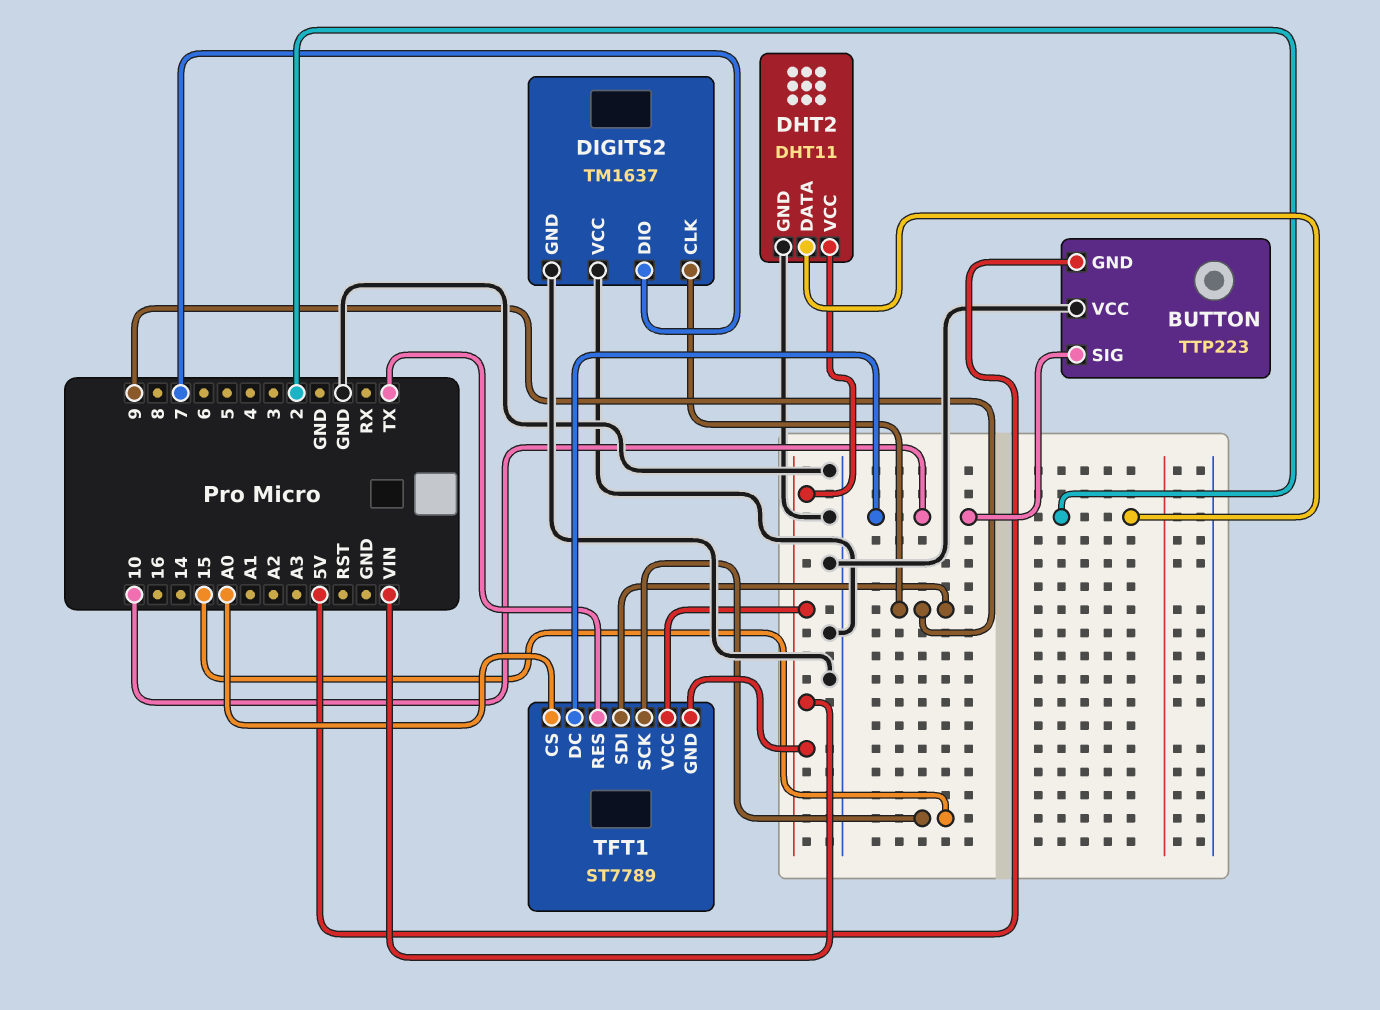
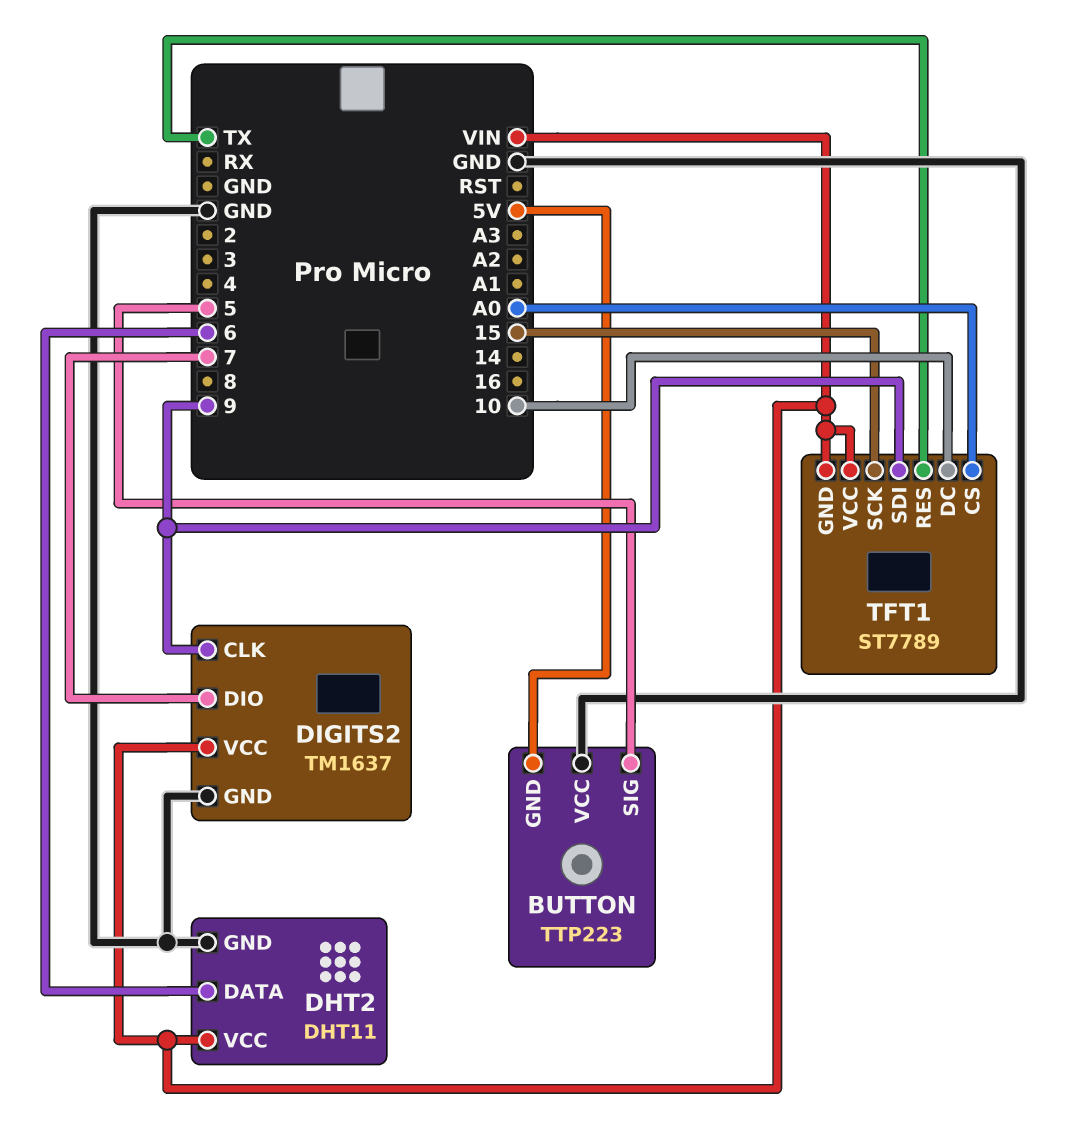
BUTTON pin SIG: 10 -> 5
DHT2 pin DATA: 2 -> 6
DIGITS2 pin VCC: GND -> VIN

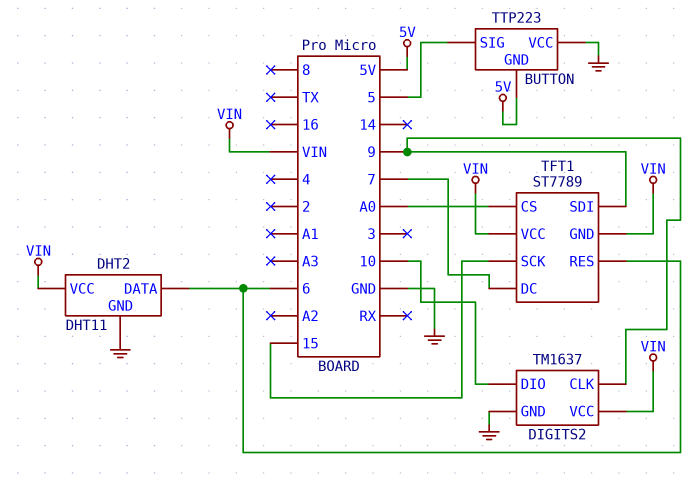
DIGITS2 pin DIO: 7 -> 10
TFT1 pin DC: 10 -> 7
TFT1 pin RES: TX -> 6

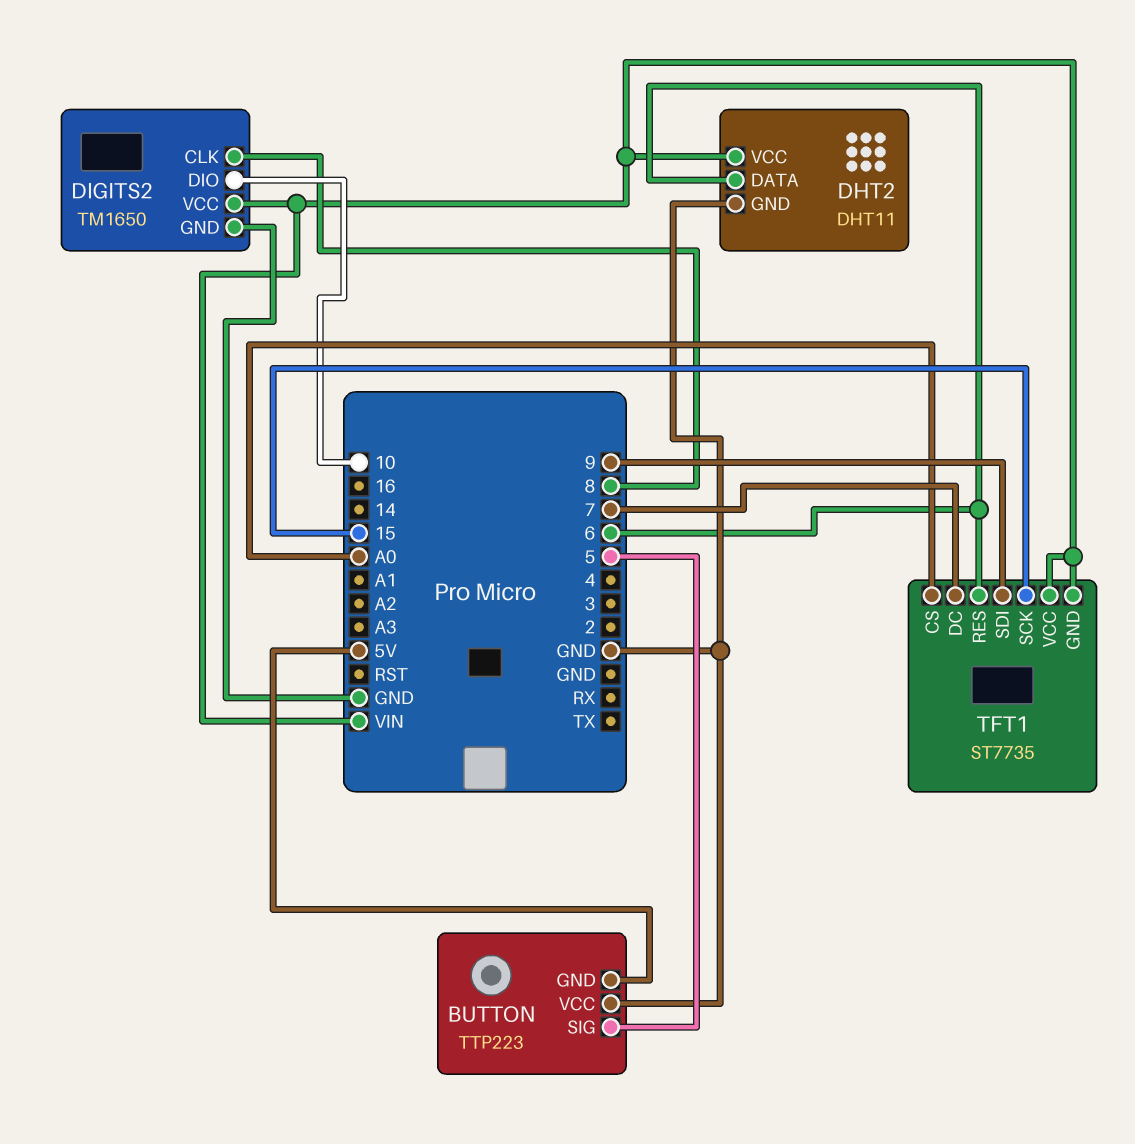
DIGITS2: TM1637 -> TM1650
DIGITS2 pin CLK: 9 -> 8
TFT1: ST7789 -> ST7735

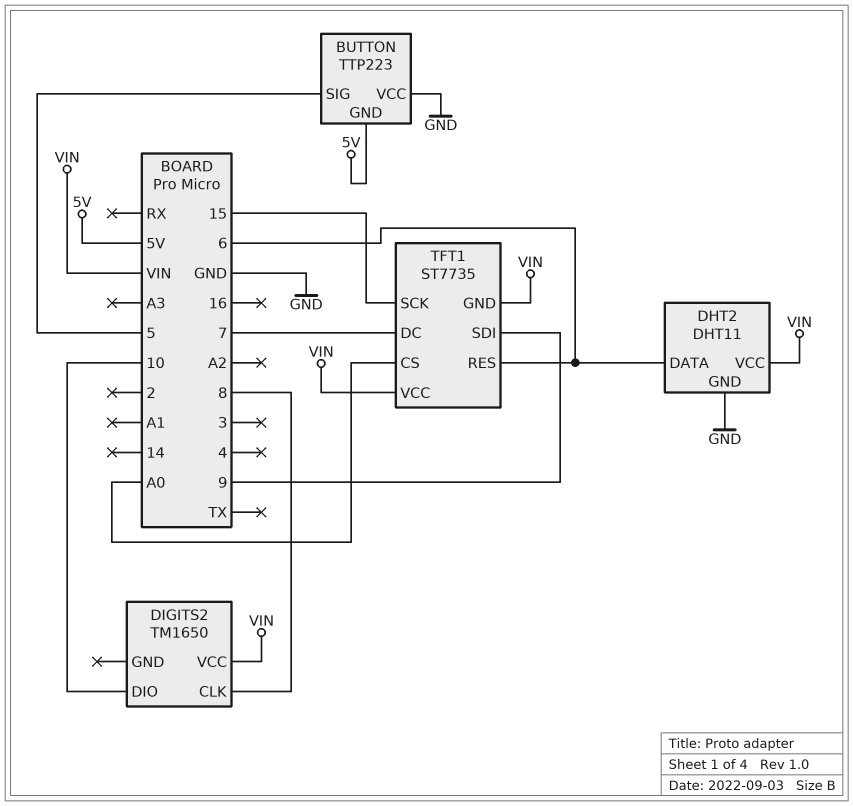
DIGITS2 pin GND: GND -> none

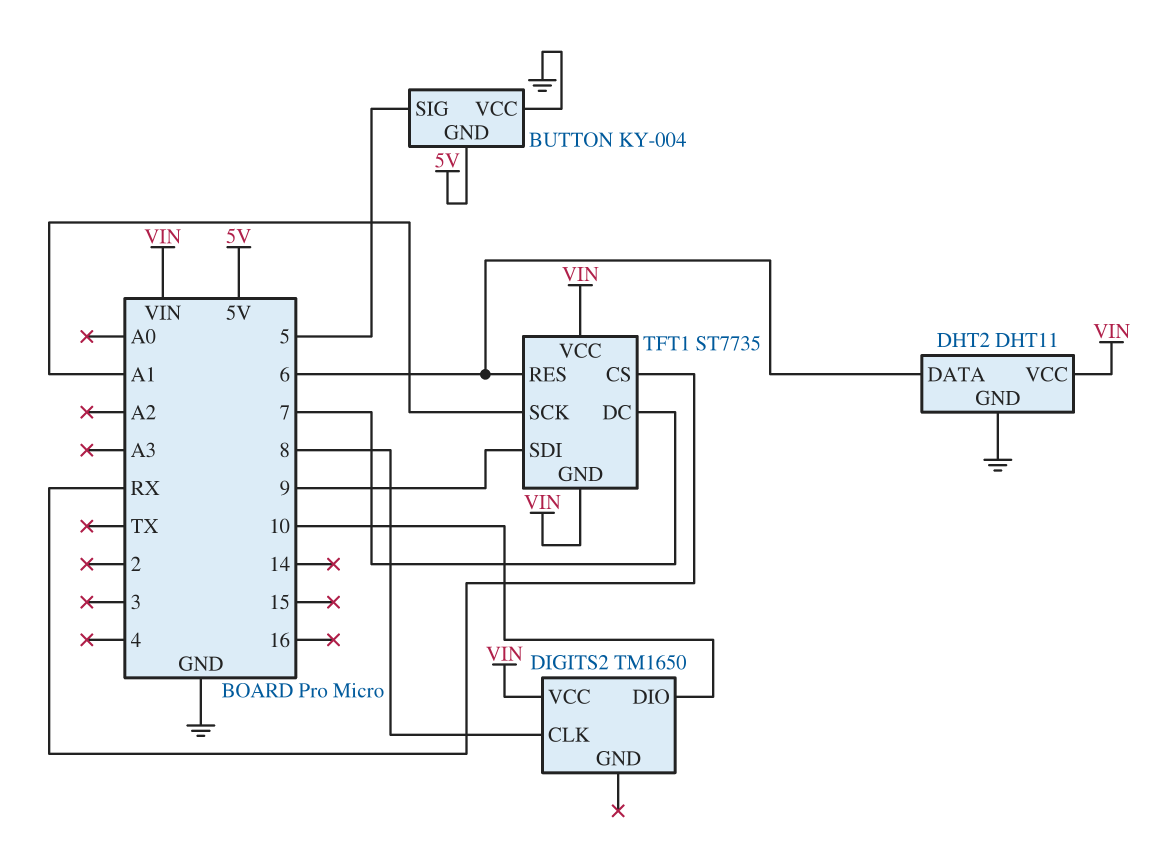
BUTTON: TTP223 -> KY-004
TFT1 pin CS: A0 -> RX
TFT1 pin SCK: 15 -> A1

